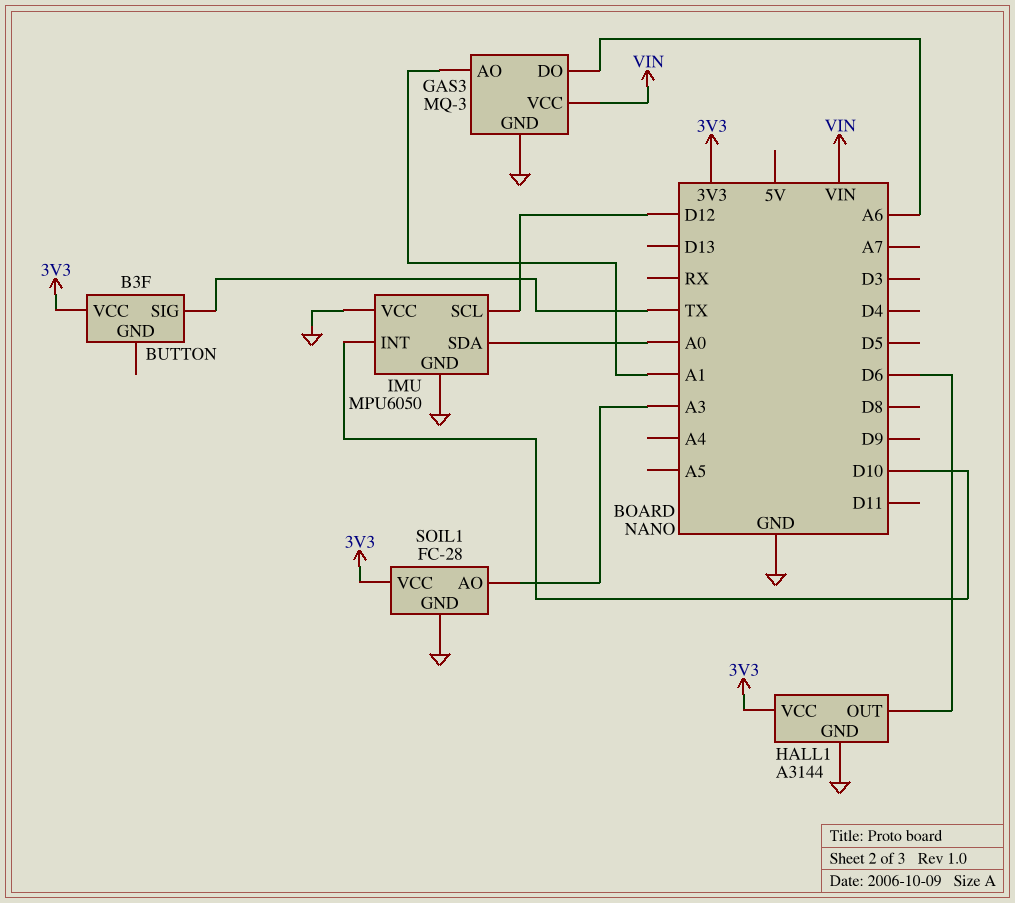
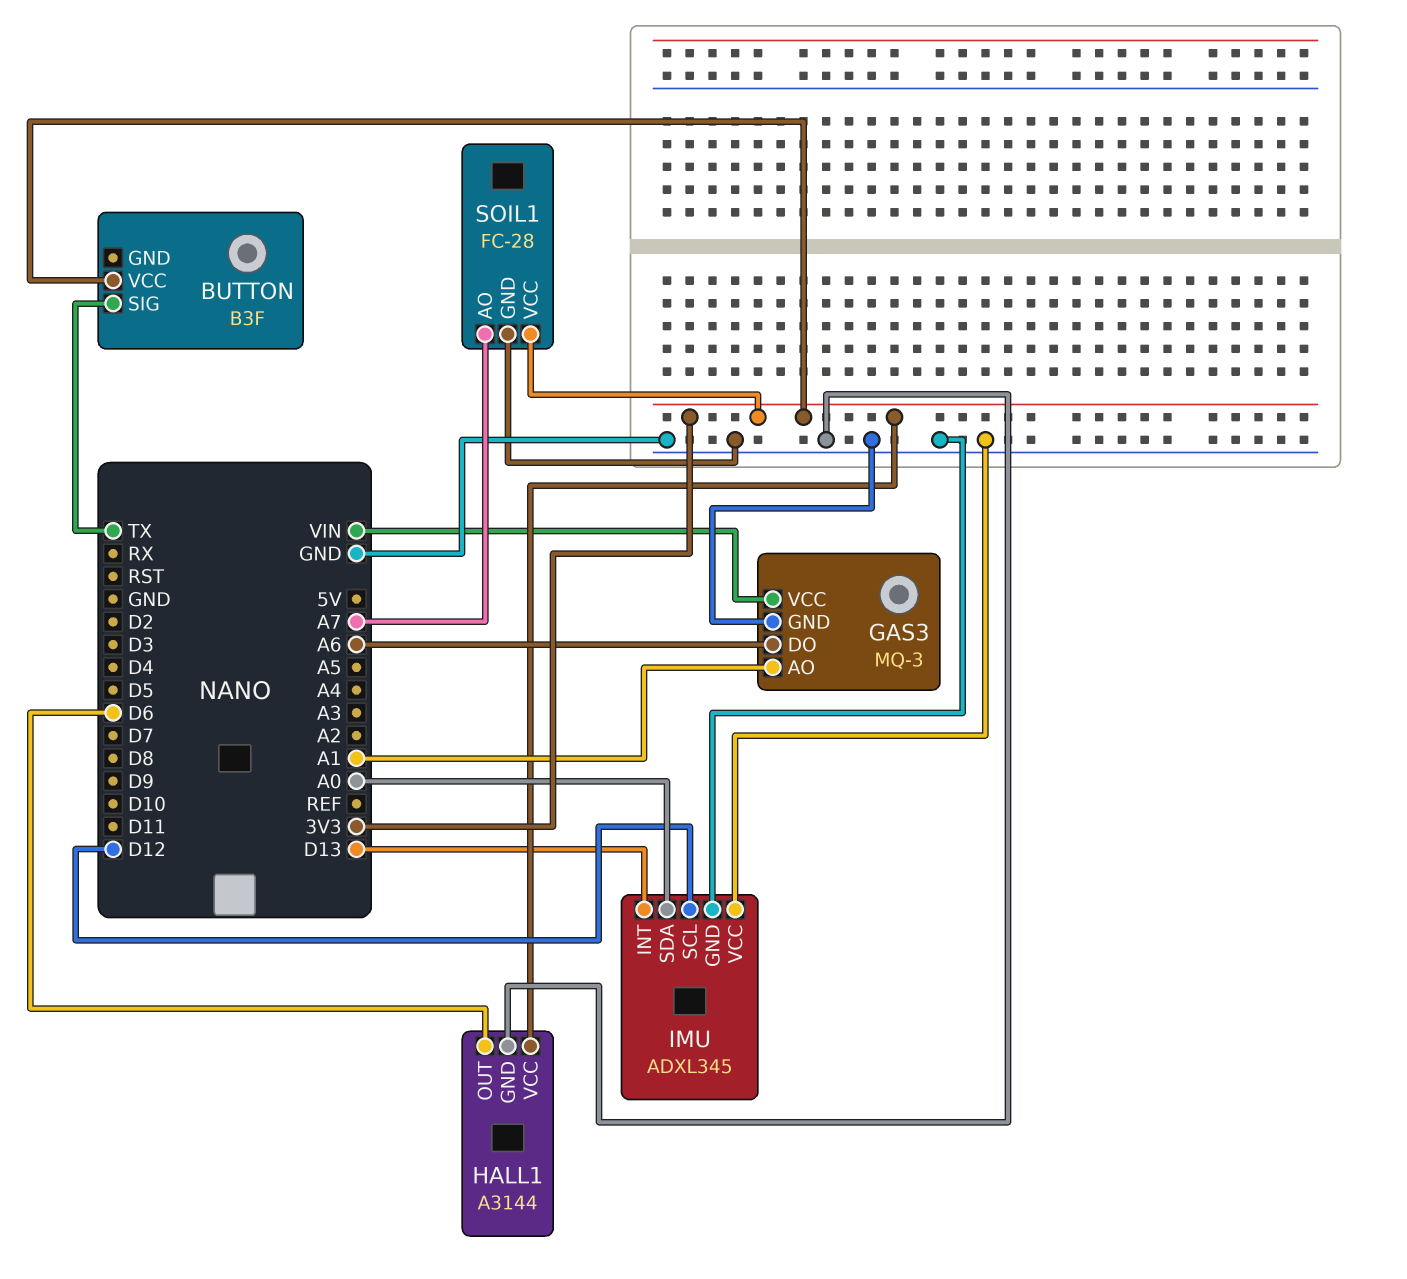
IMU: MPU6050 -> ADXL345
IMU pin INT: D10 -> D13
SOIL1 pin AO: A3 -> A7

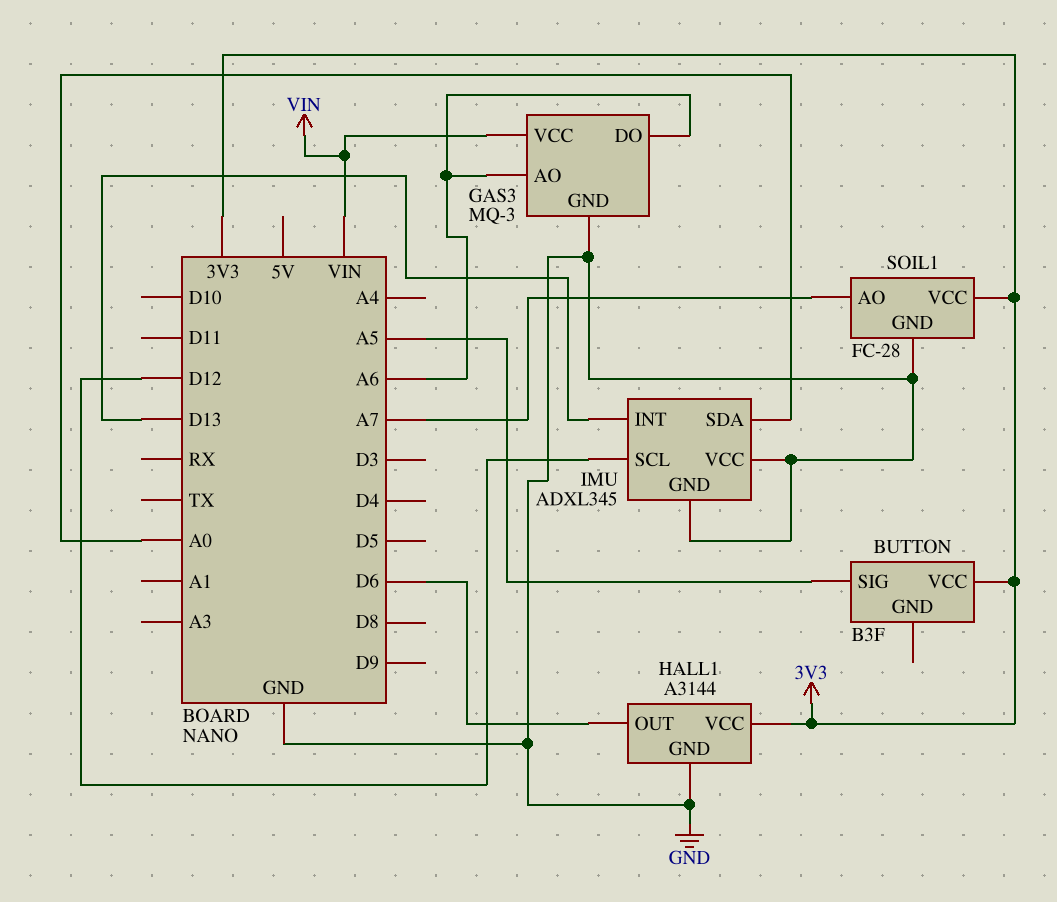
BUTTON pin SIG: TX -> A5
GAS3 pin AO: A1 -> A6

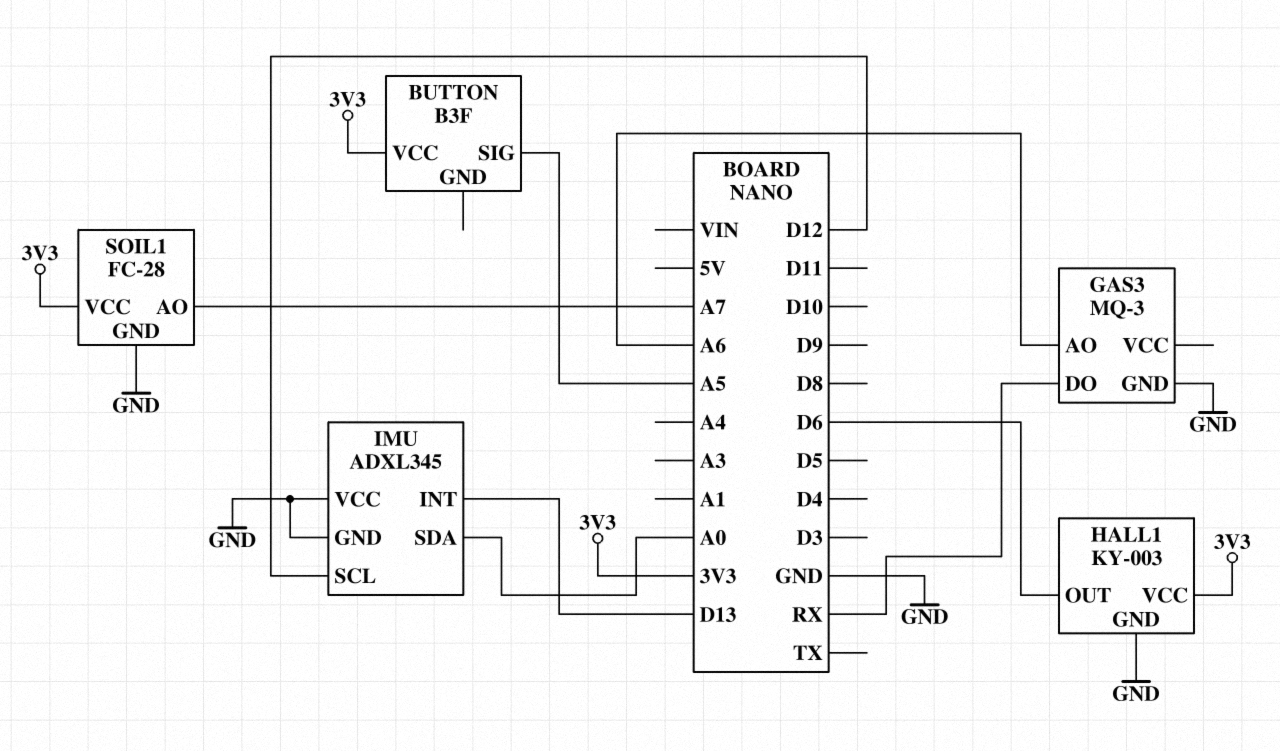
GAS3 pin DO: A6 -> RX
GAS3 pin VCC: VIN -> none
HALL1: A3144 -> KY-003

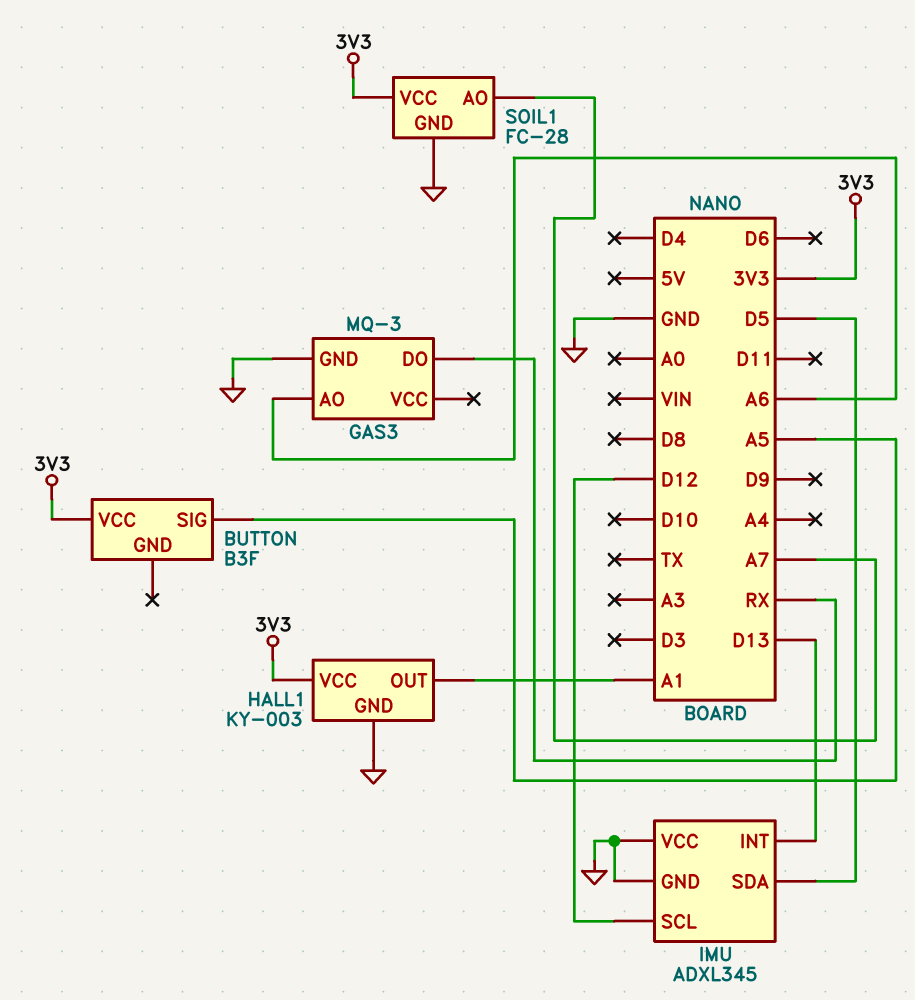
HALL1 pin OUT: D6 -> A1
IMU pin SDA: A0 -> D5

